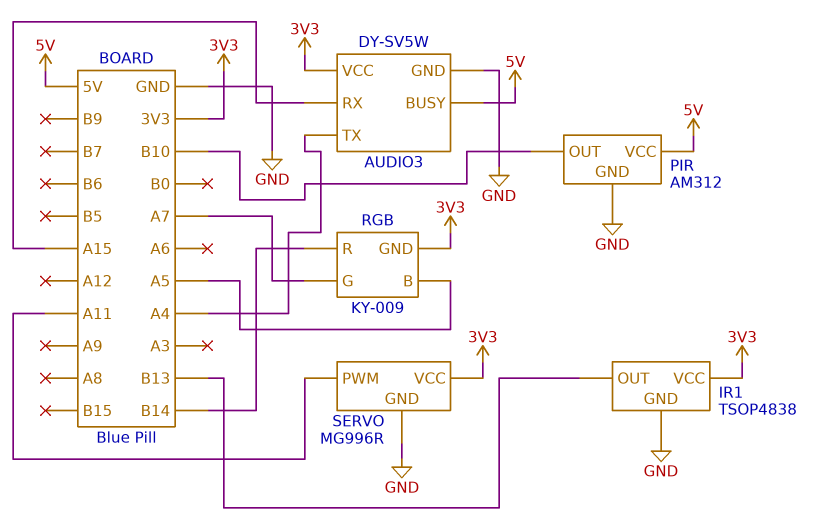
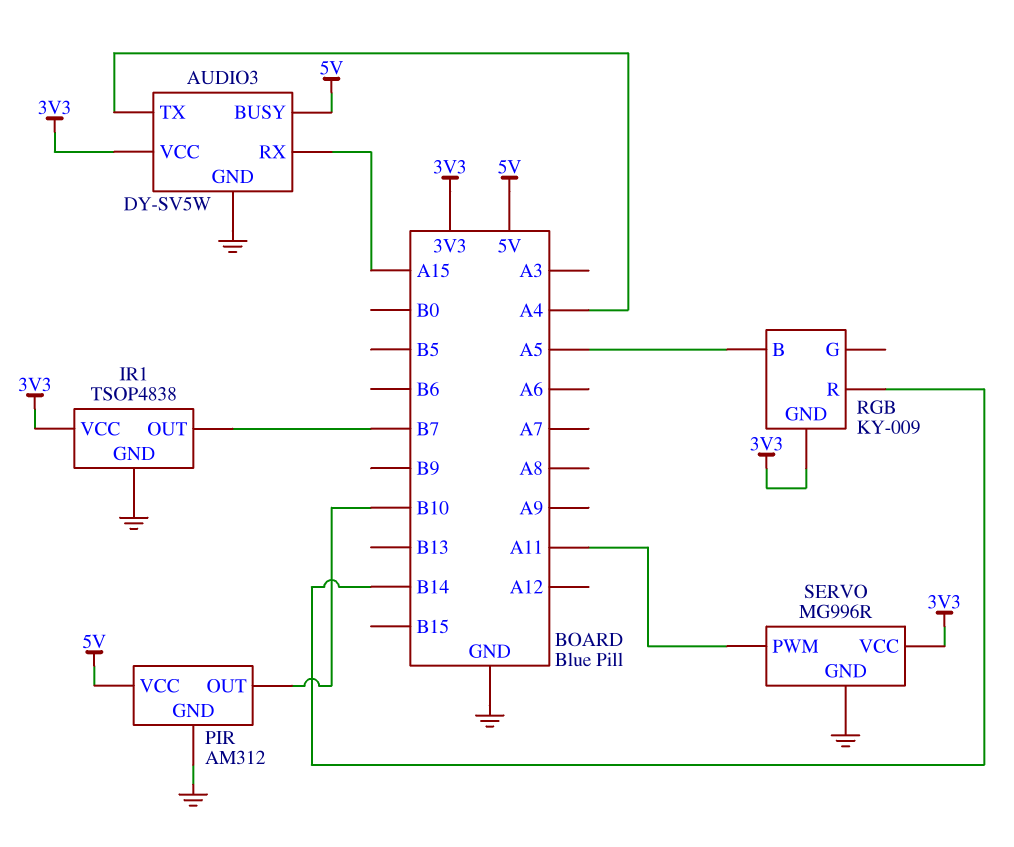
IR1 pin OUT: B13 -> B7
RGB pin G: A7 -> none

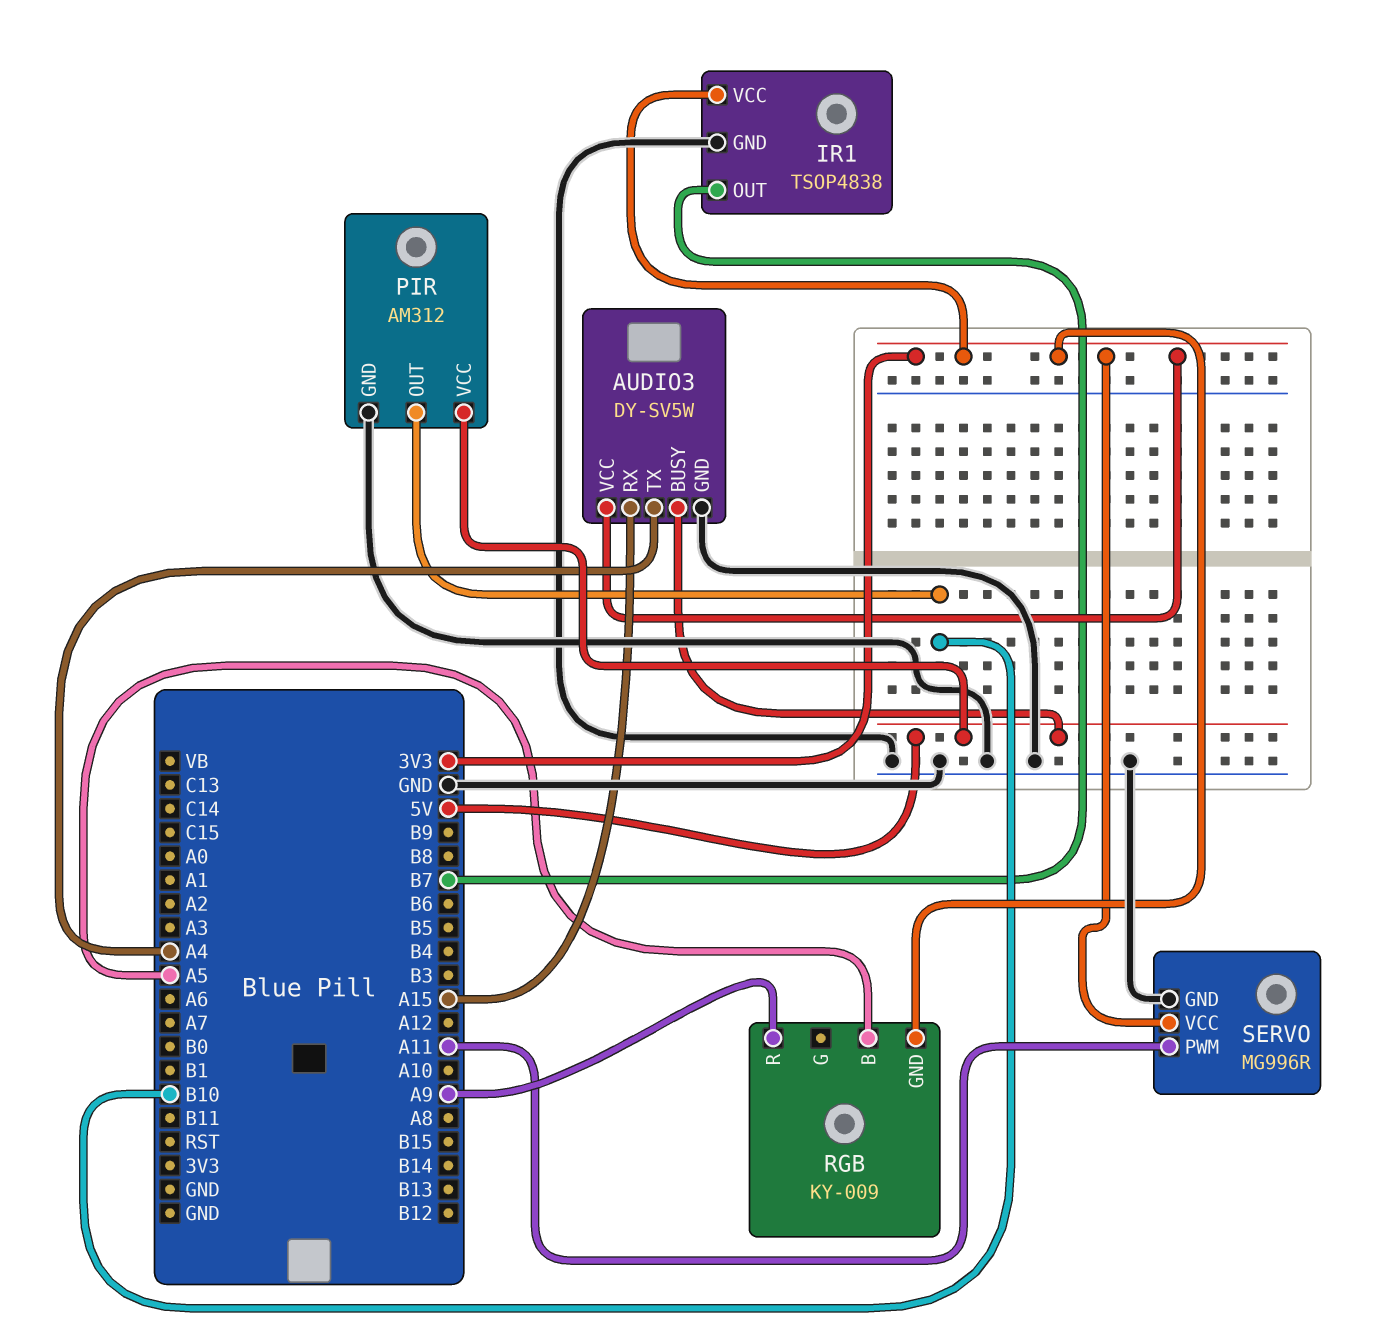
RGB pin R: B14 -> A9

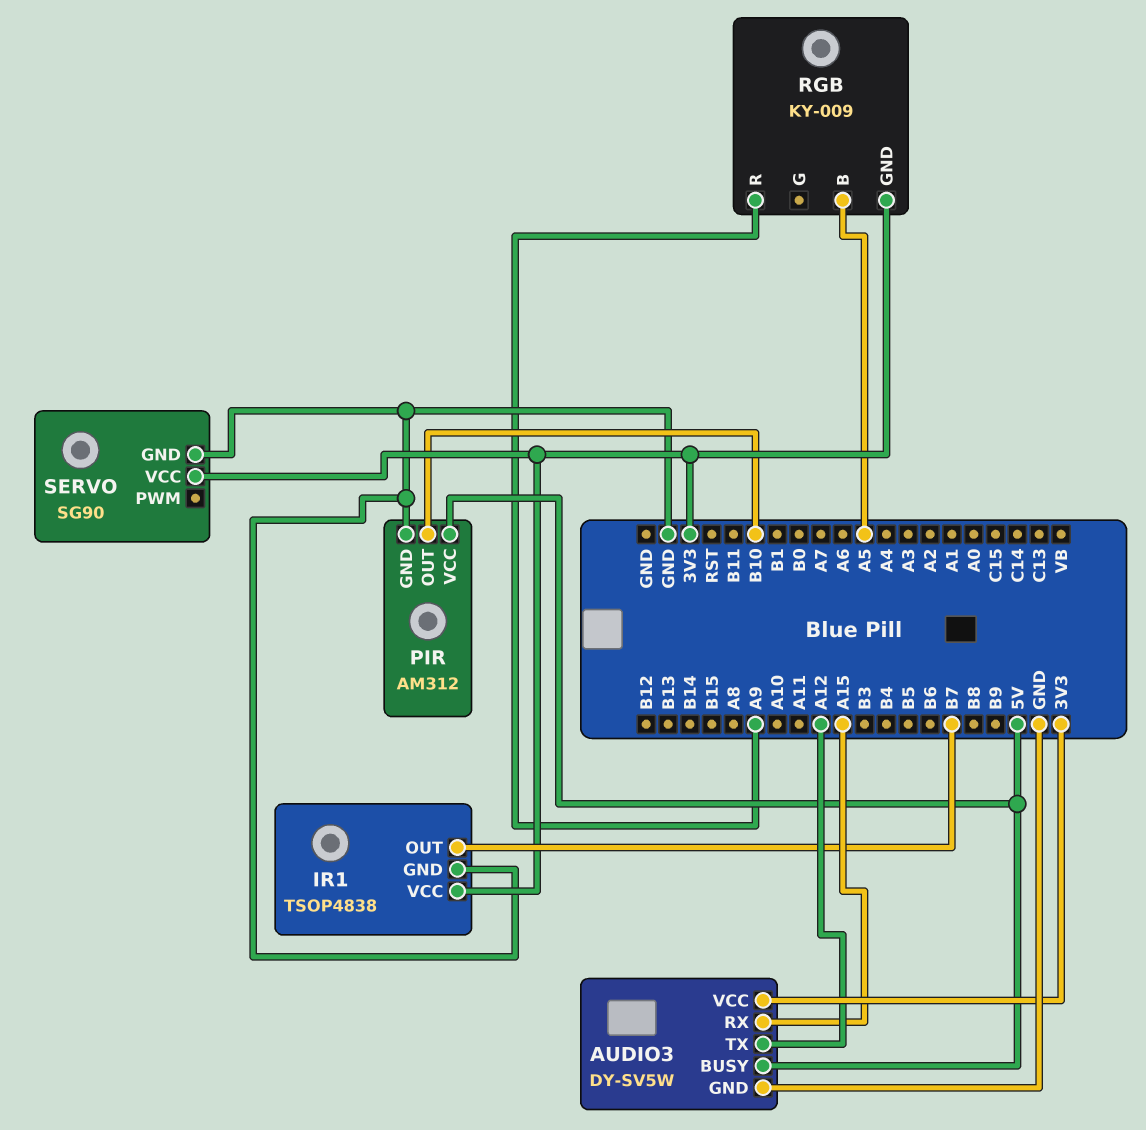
AUDIO3 pin TX: A4 -> A12
SERVO: MG996R -> SG90
SERVO pin PWM: A11 -> none

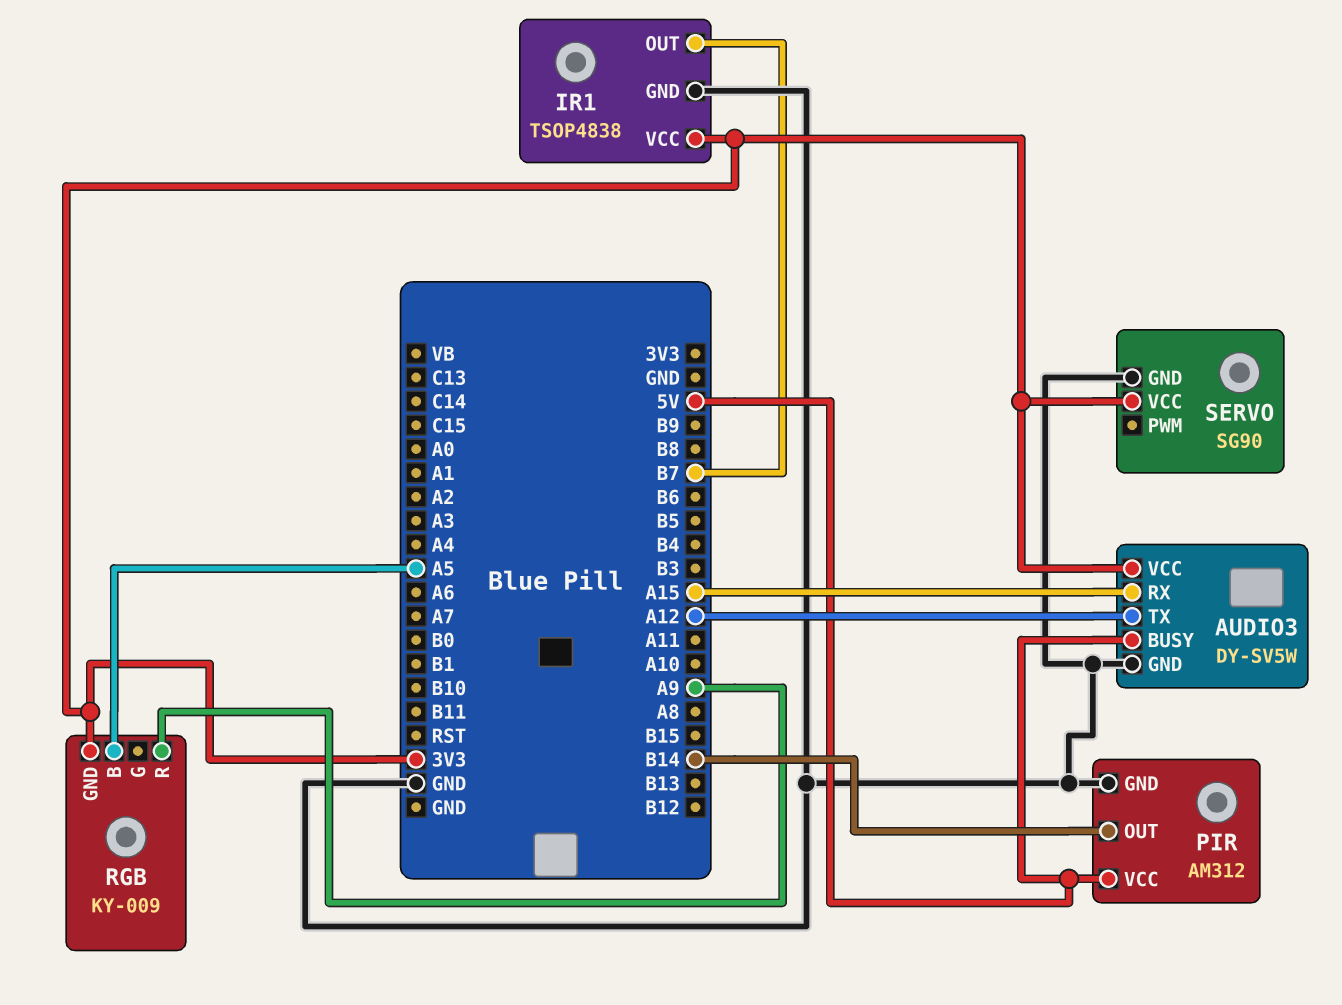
PIR pin OUT: B10 -> B14

